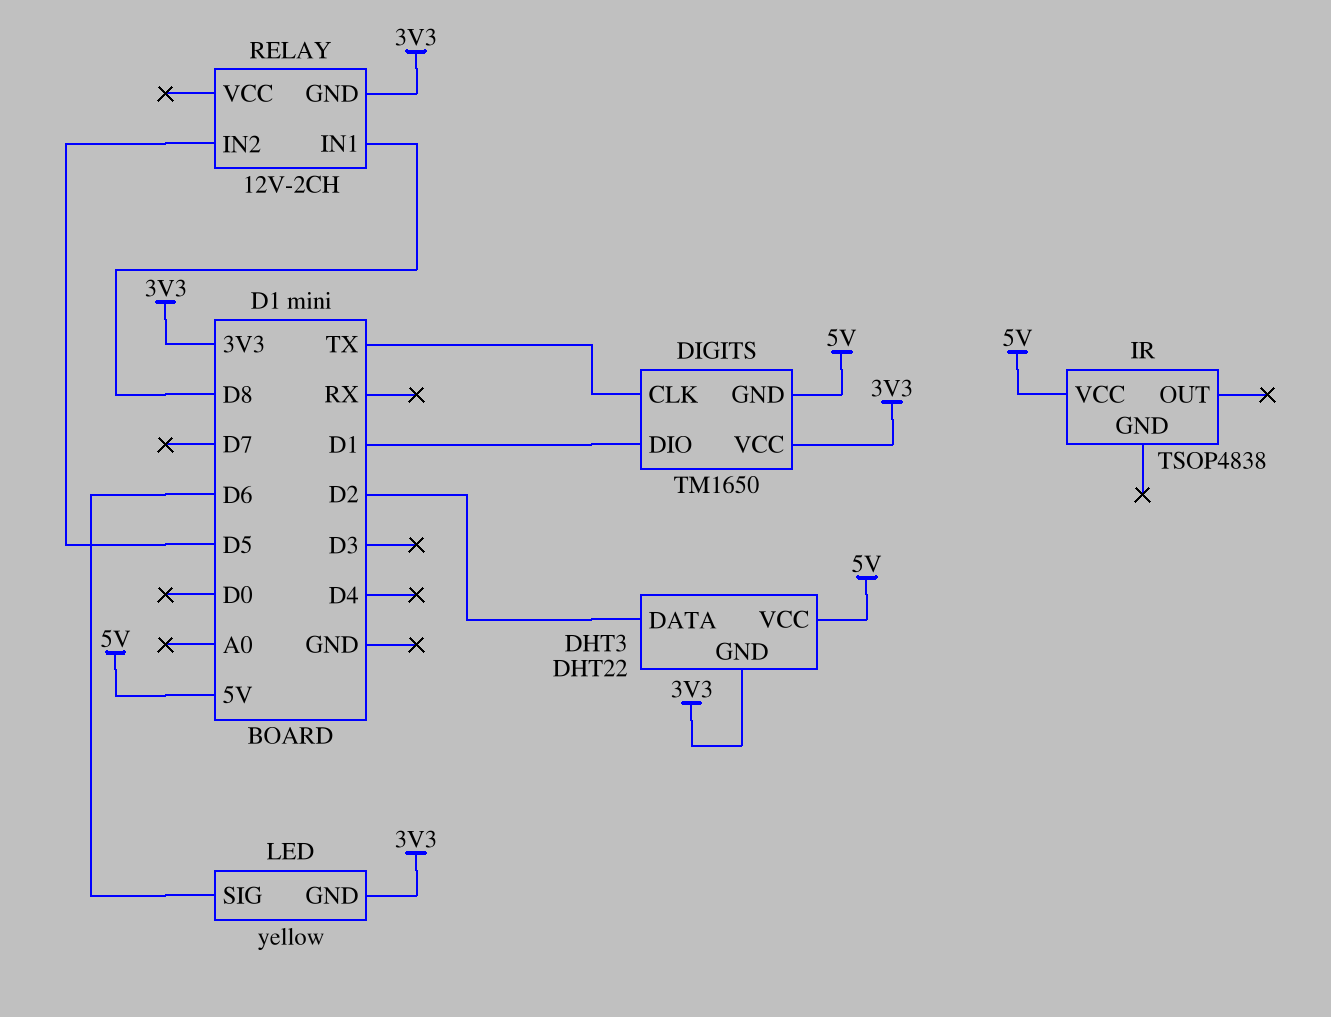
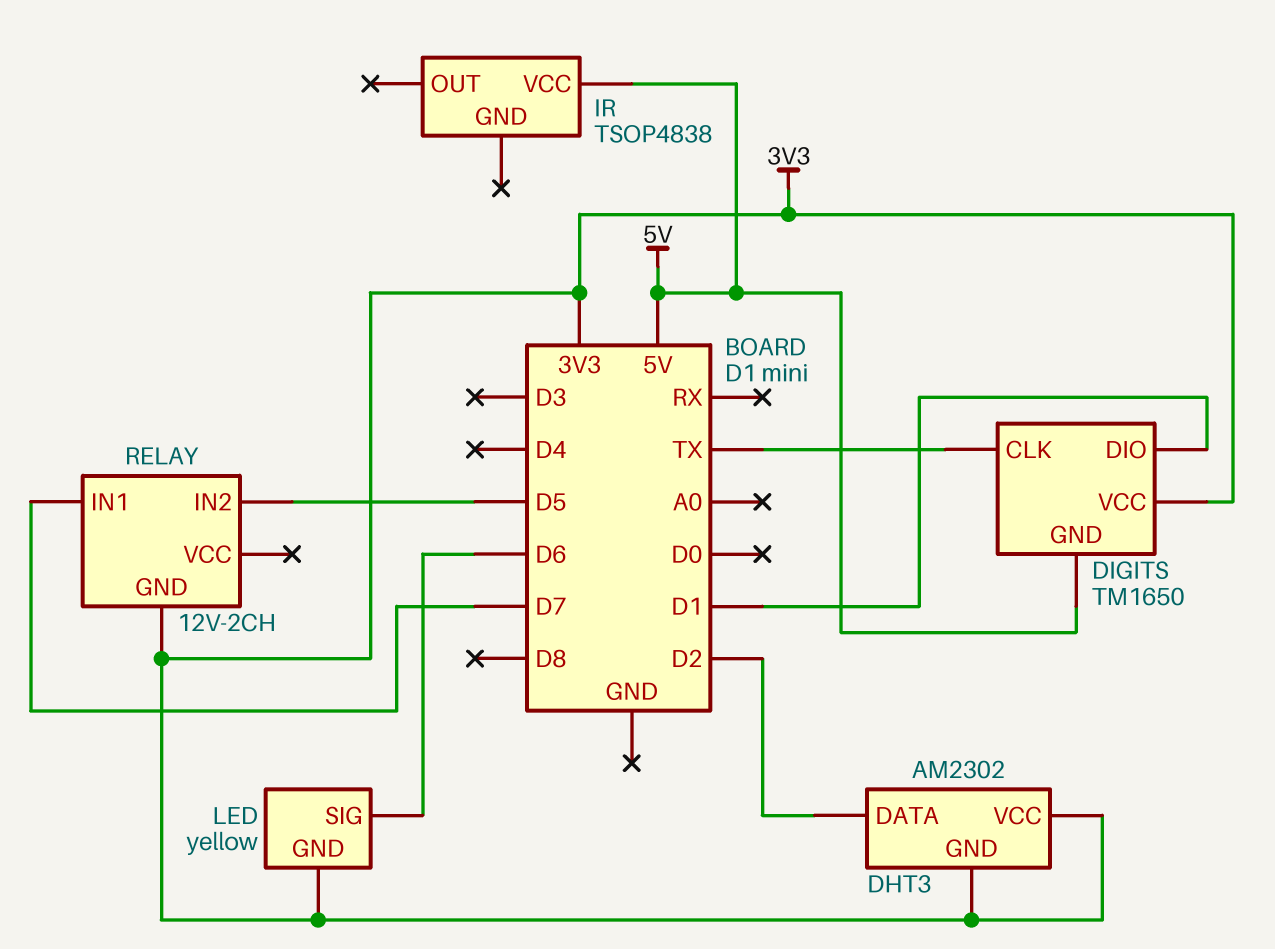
DHT3: DHT22 -> AM2302
DHT3 pin VCC: 5V -> 3V3
RELAY pin IN1: D8 -> D7

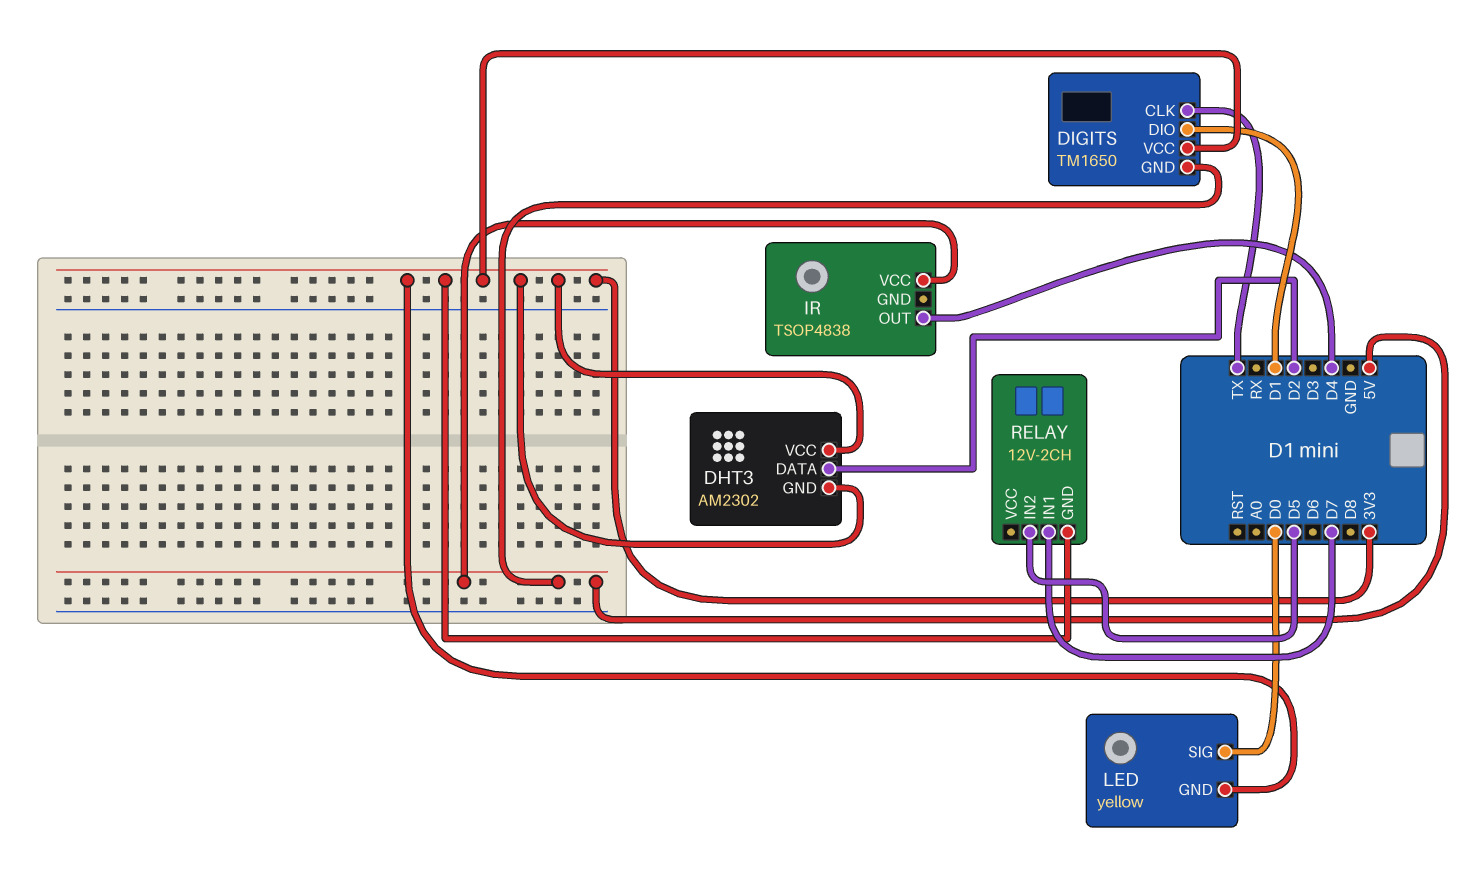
IR pin OUT: none -> D4
LED pin SIG: D6 -> D0

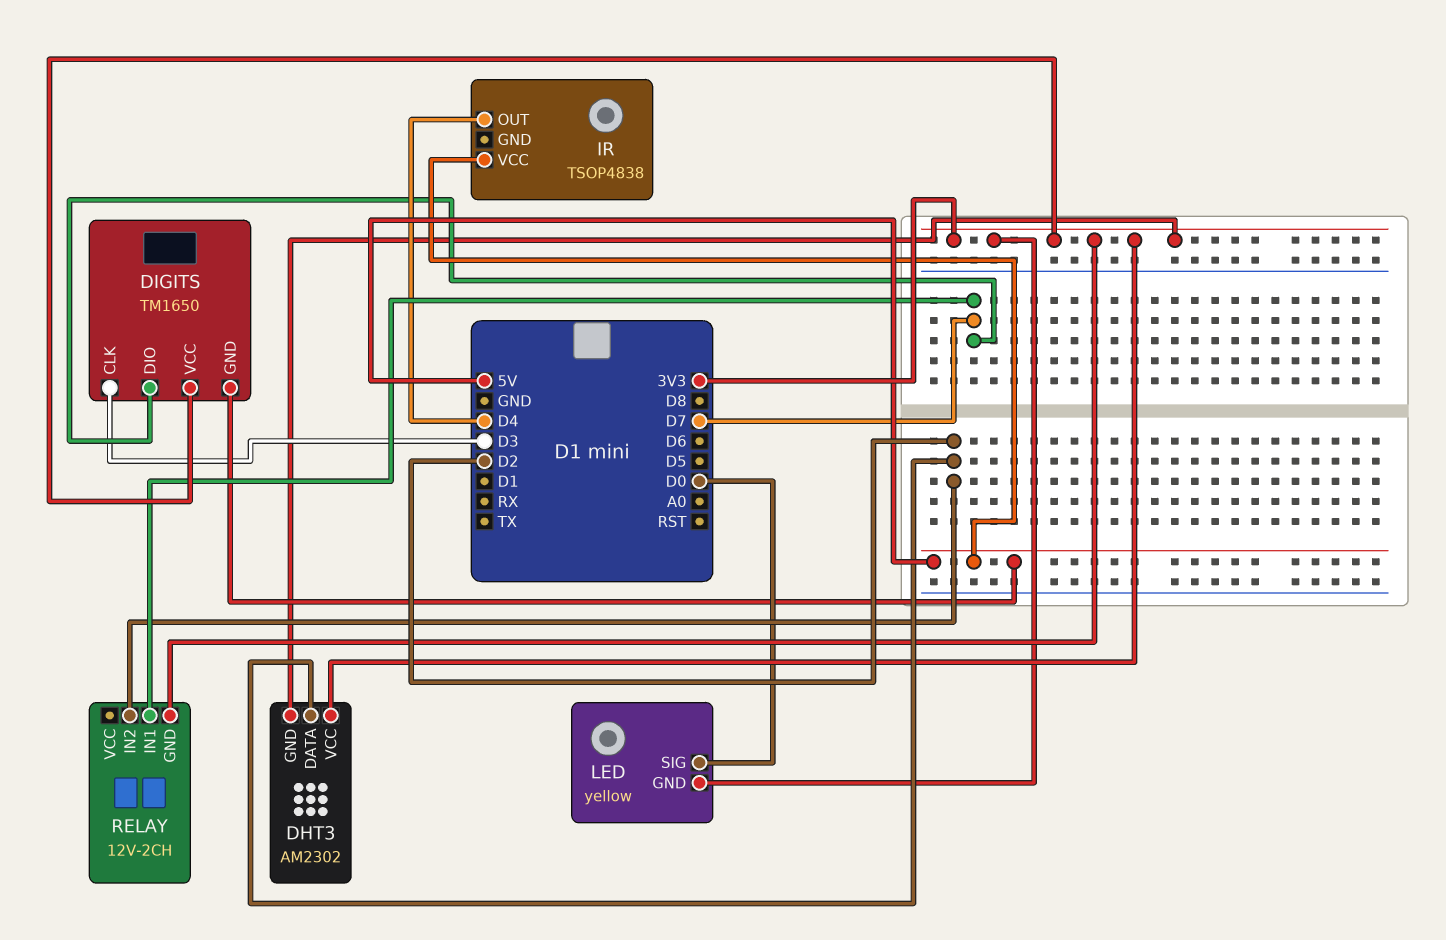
DIGITS pin CLK: TX -> D3
DIGITS pin DIO: D1 -> D7
RELAY pin IN2: D5 -> D2

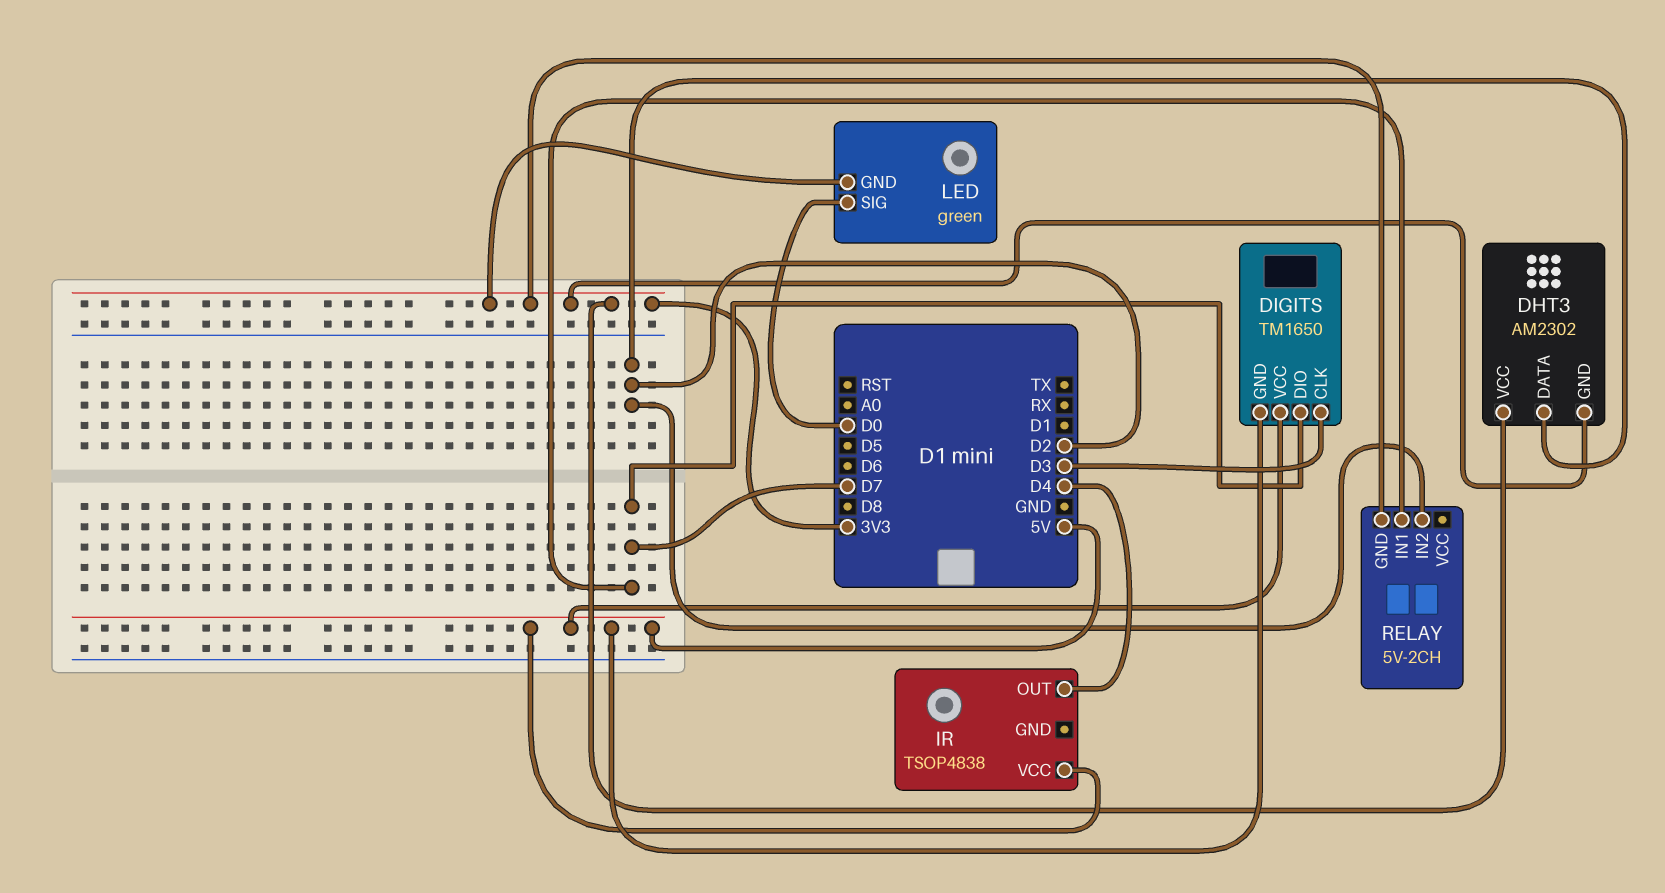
DIGITS pin VCC: 3V3 -> 5V
LED: yellow -> green
RELAY: 12V-2CH -> 5V-2CH

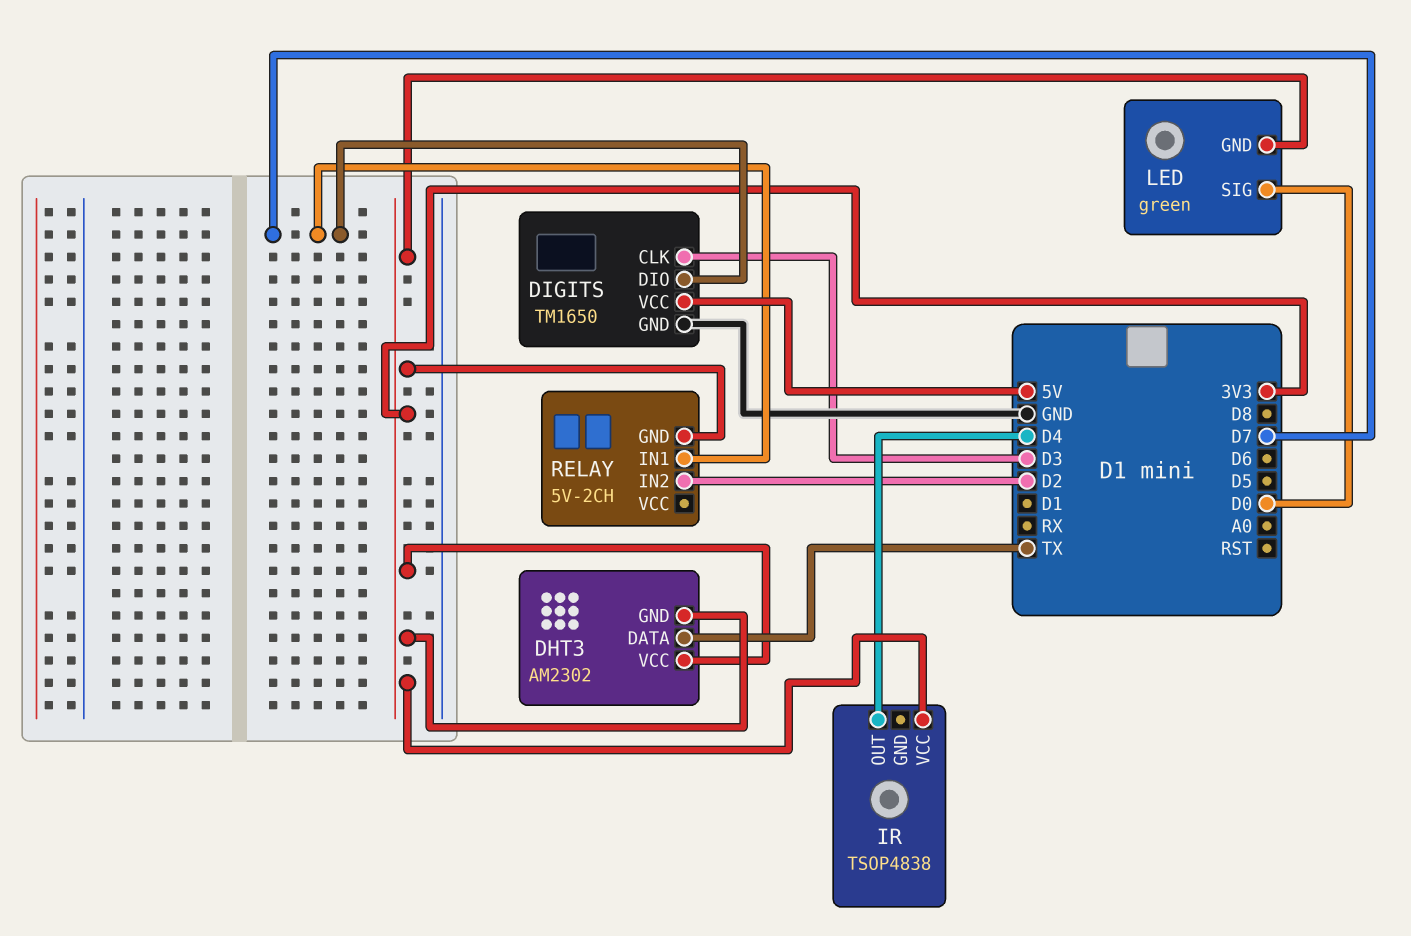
DHT3 pin DATA: D2 -> TX
DIGITS pin GND: 5V -> GND
IR pin VCC: 5V -> 3V3

